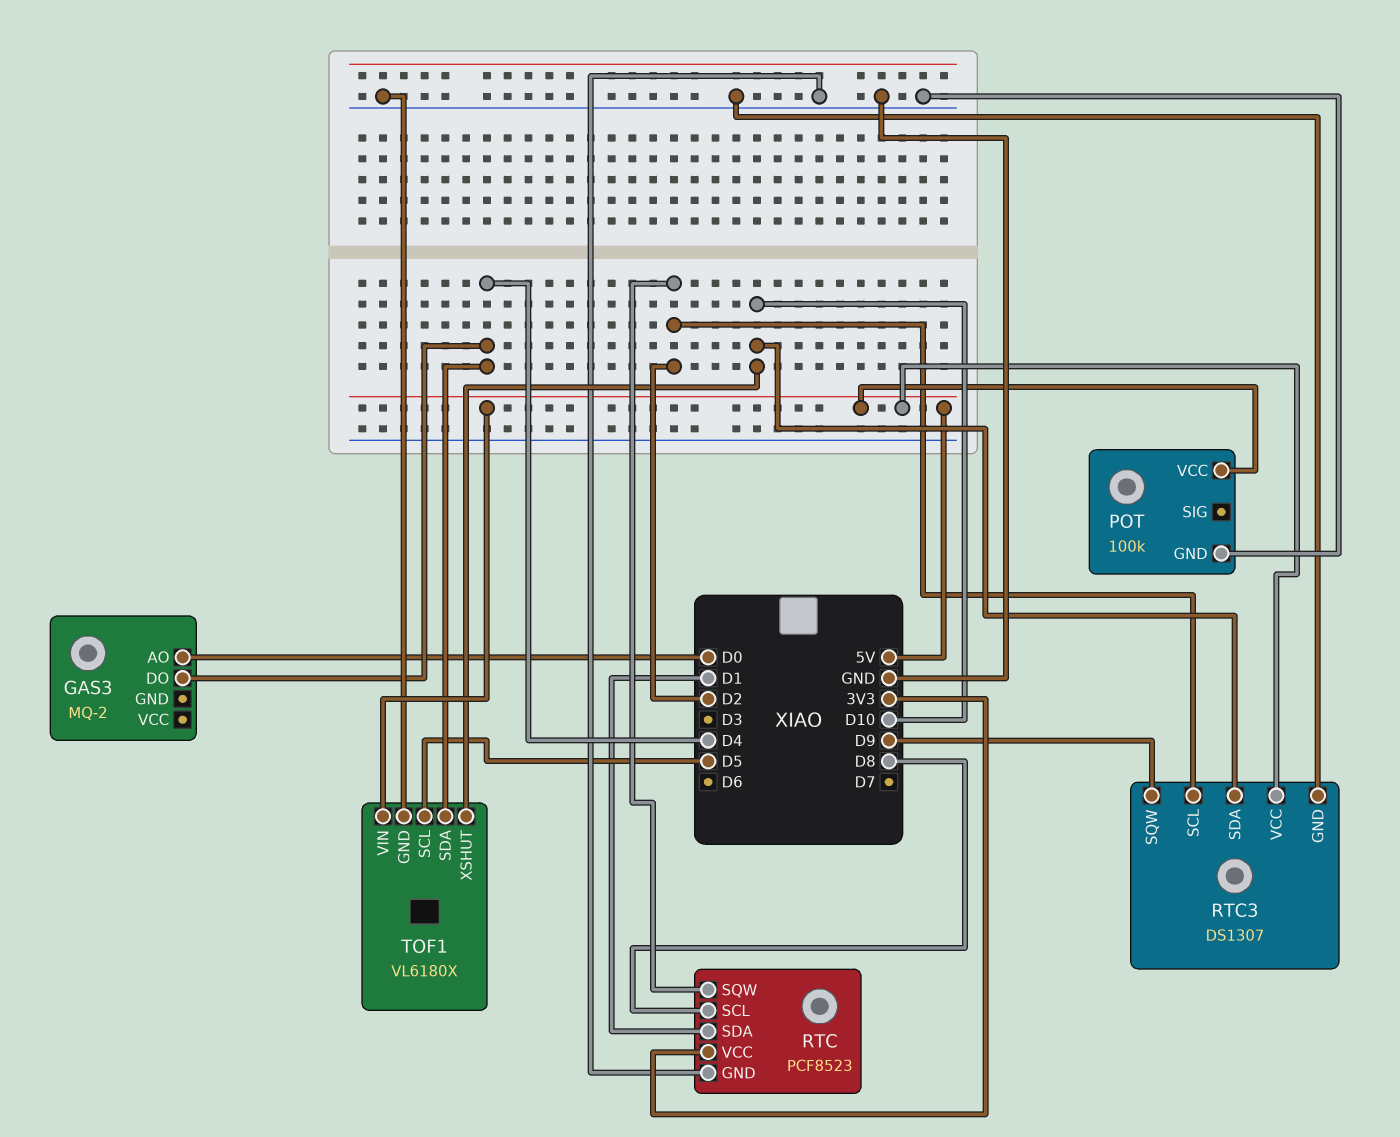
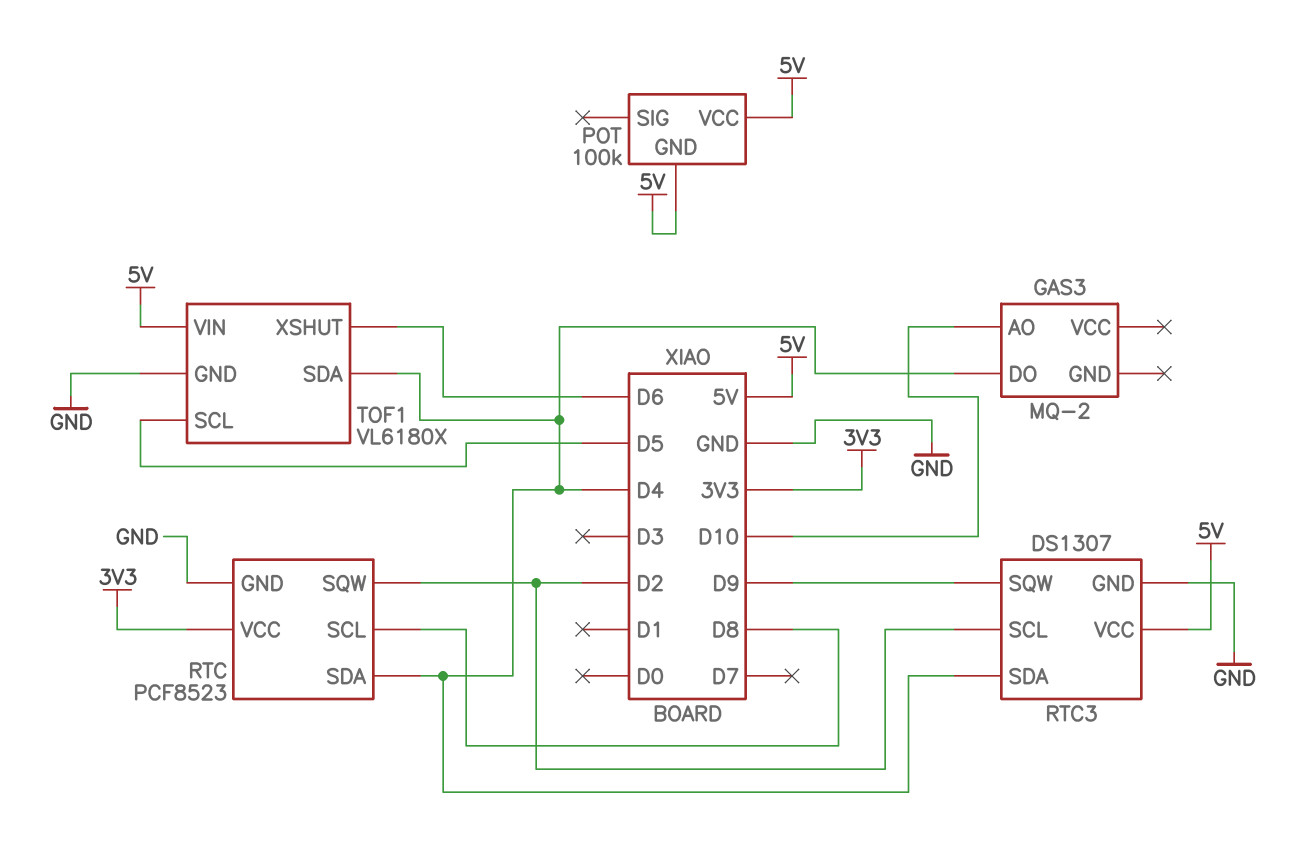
GAS3 pin AO: D0 -> D10
POT pin GND: GND -> 5V
RTC pin SDA: D1 -> D4
RTC3 pin SDA: D10 -> D4
TOF1 pin XSHUT: D10 -> D6

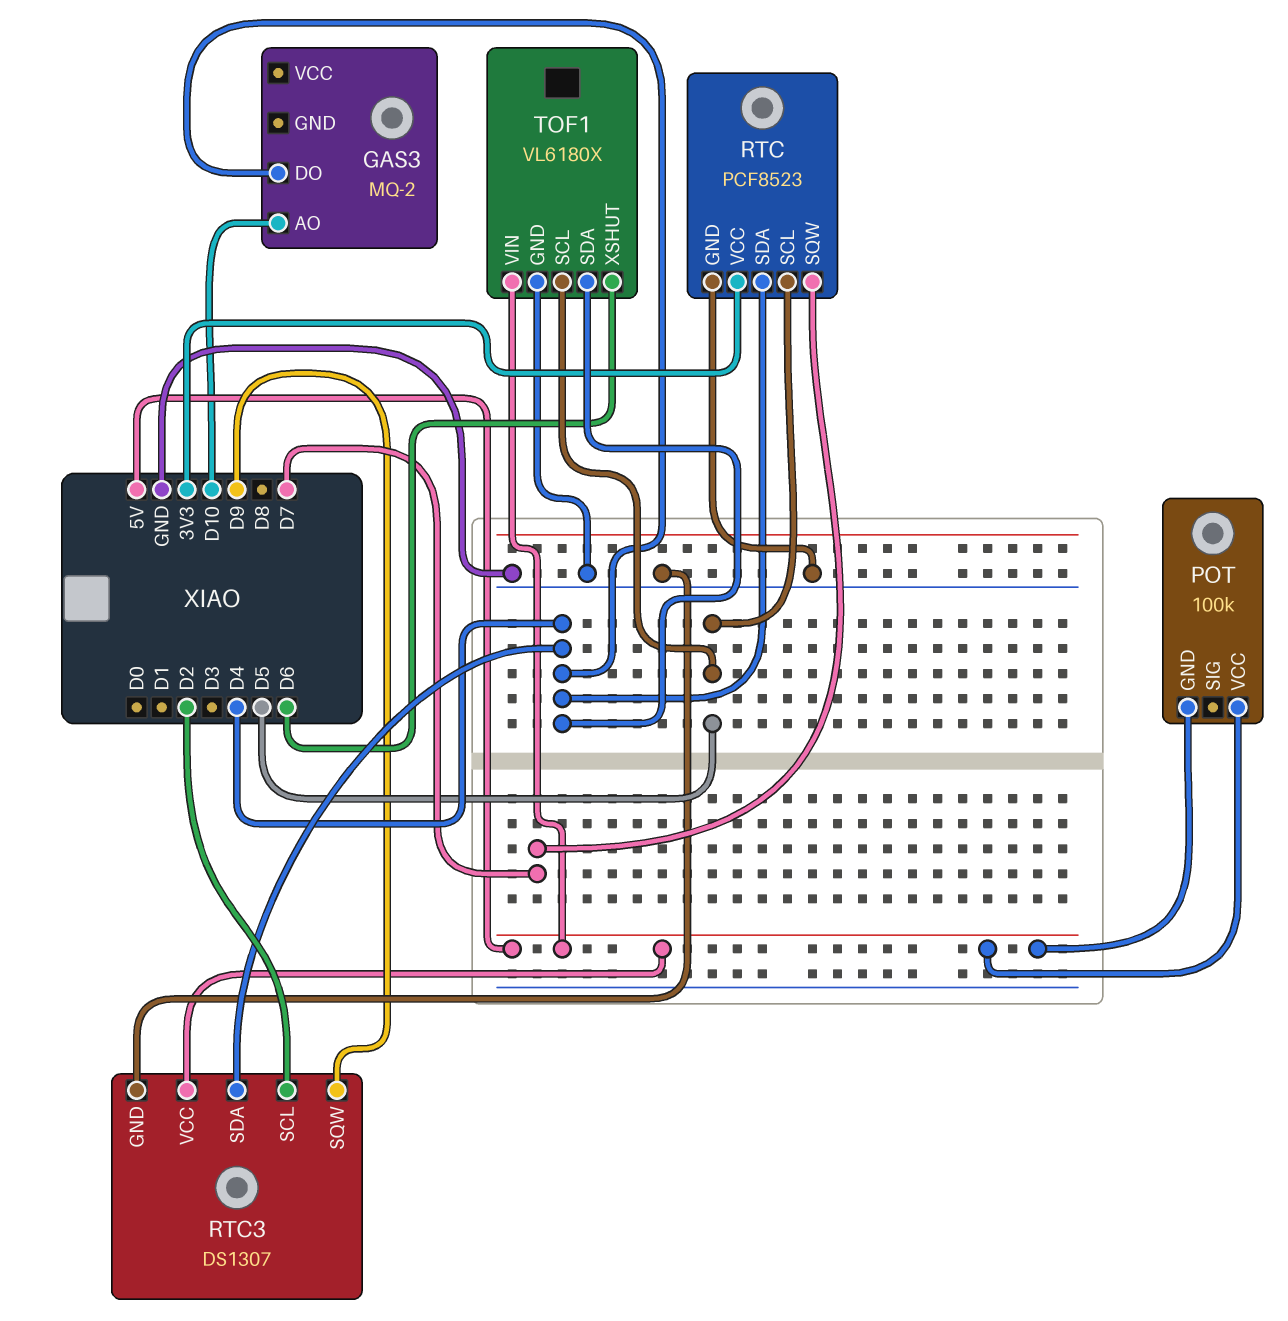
RTC pin SCL: D8 -> D5
RTC pin SQW: D2 -> D7

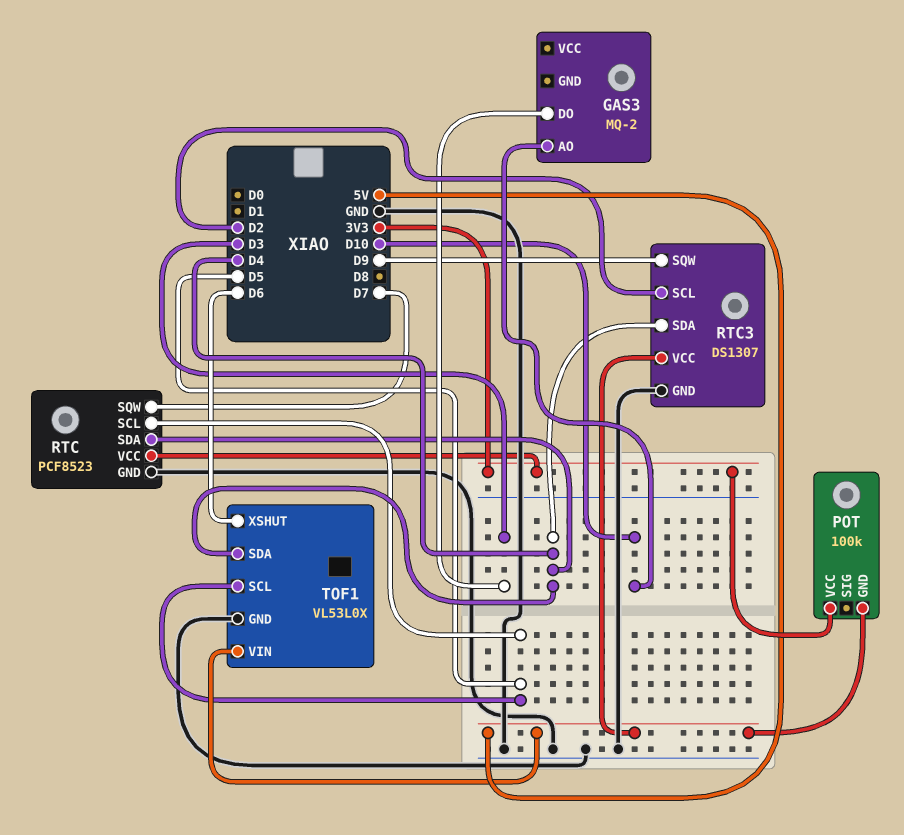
GAS3 pin DO: D4 -> D3
POT pin VCC: 5V -> 3V3
TOF1: VL6180X -> VL53L0X

